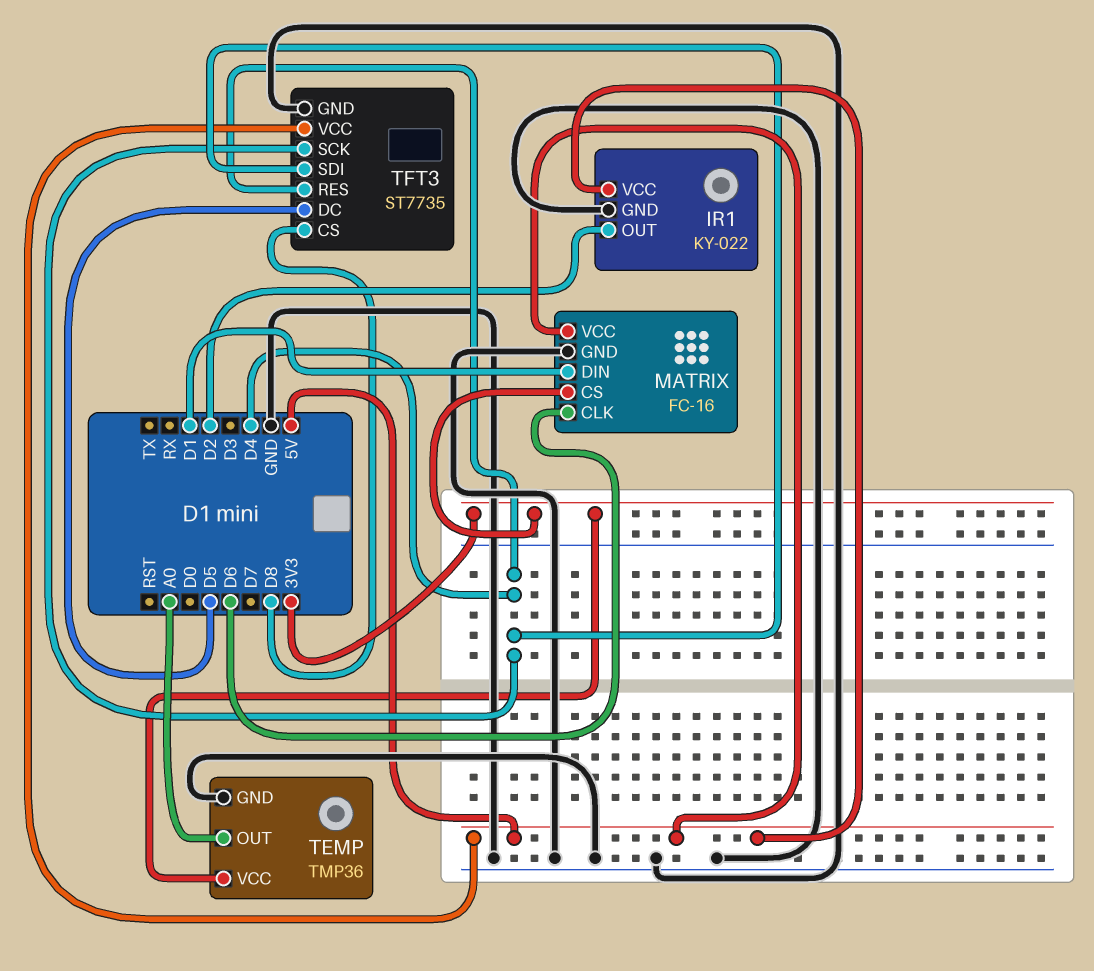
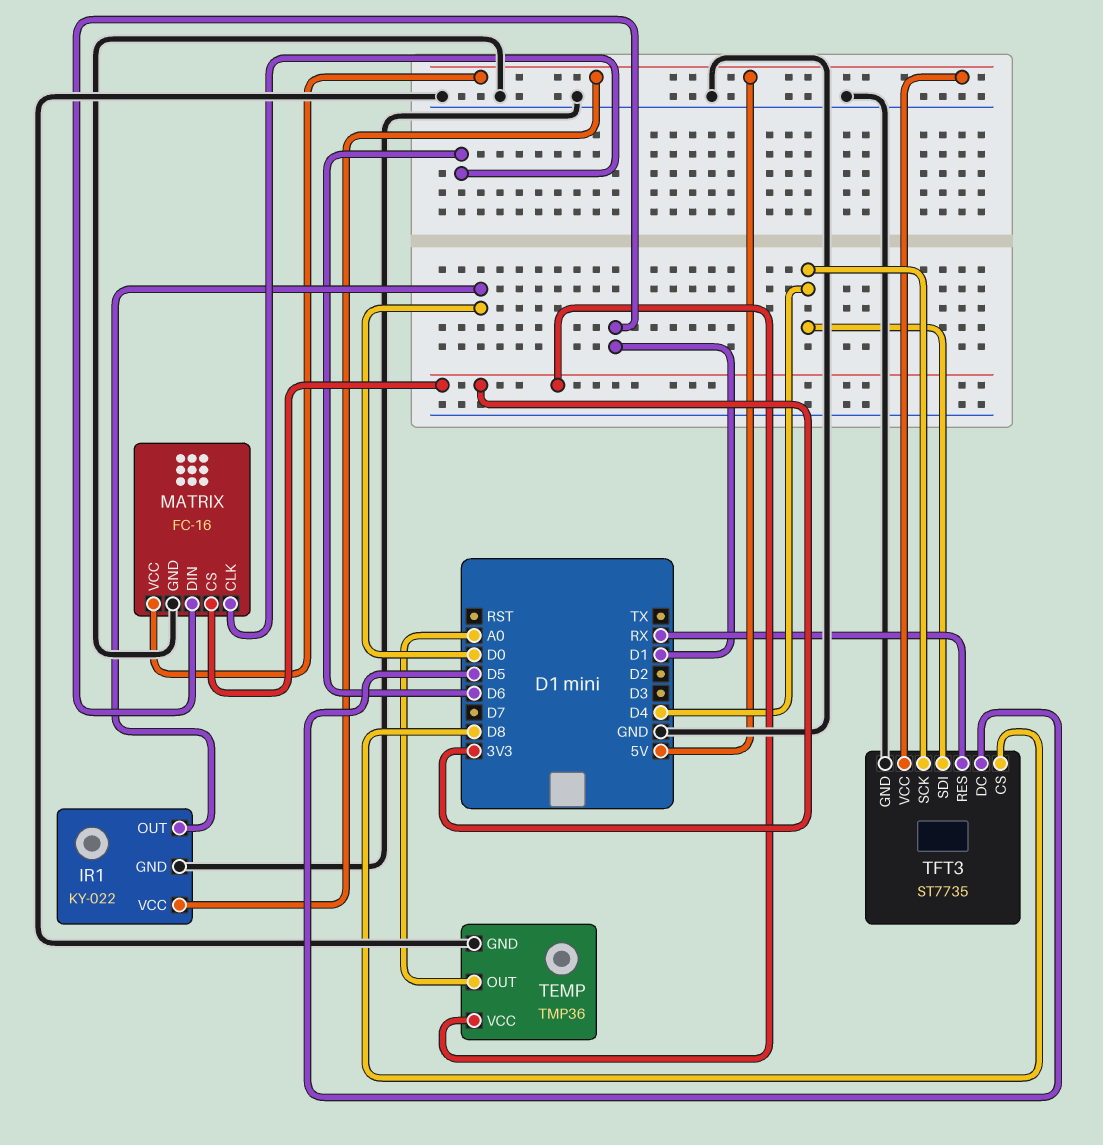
IR1 pin OUT: D2 -> D0
TFT3 pin RES: D4 -> RX

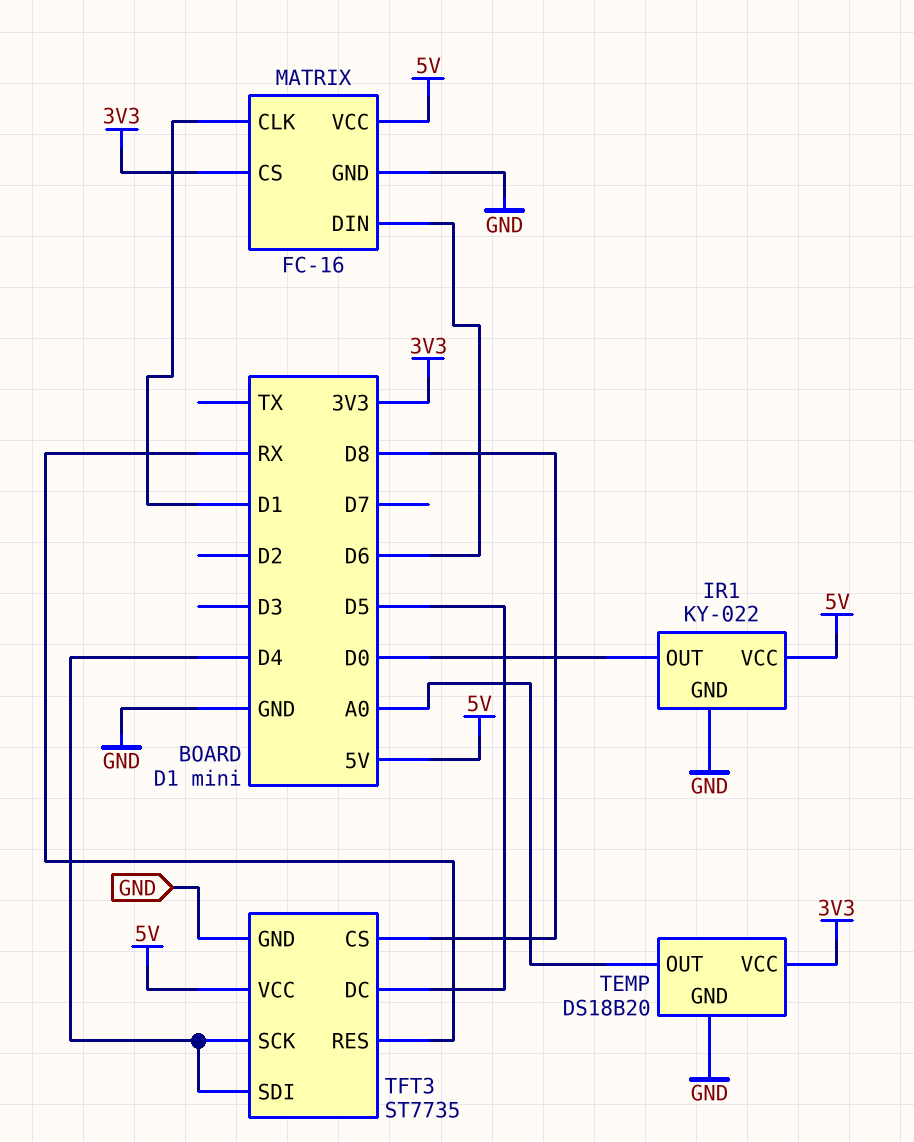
MATRIX pin CLK: D6 -> D1
MATRIX pin DIN: D1 -> D6
TEMP: TMP36 -> DS18B20

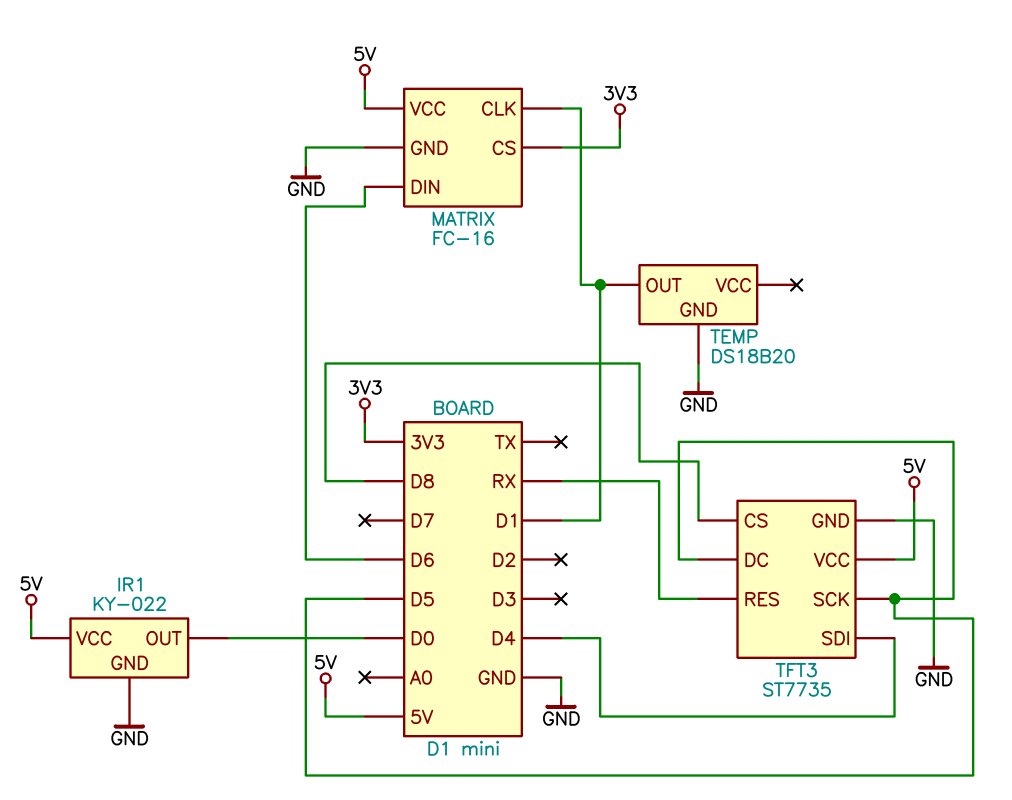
TEMP pin OUT: A0 -> D1
TEMP pin VCC: 3V3 -> none
TFT3 pin SCK: D4 -> D5

